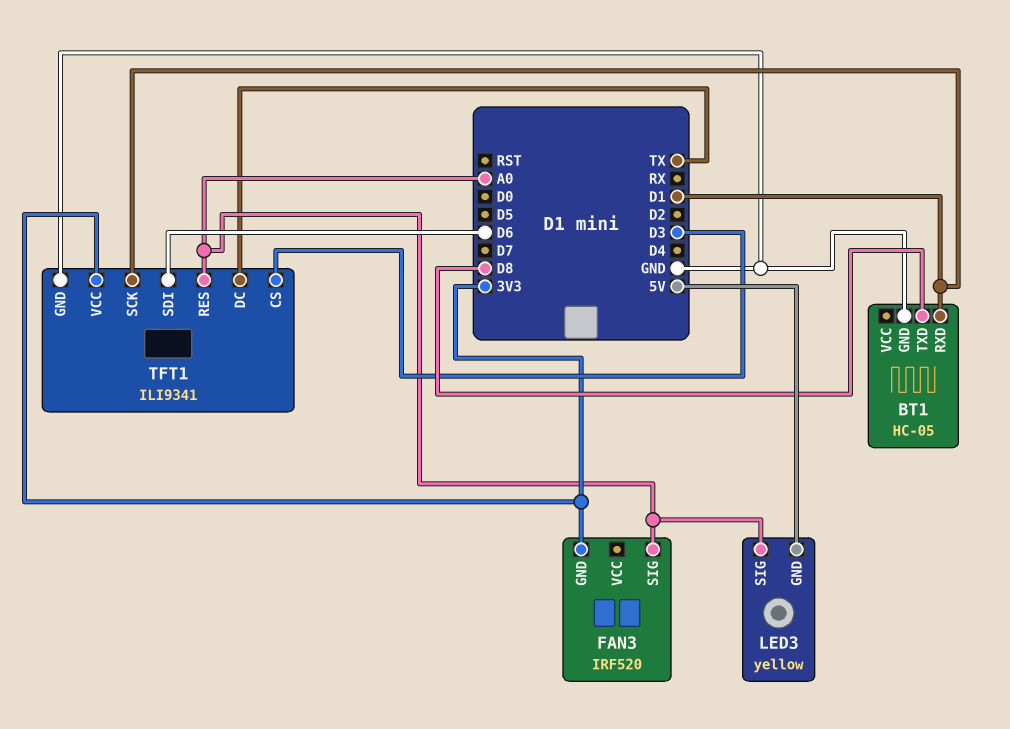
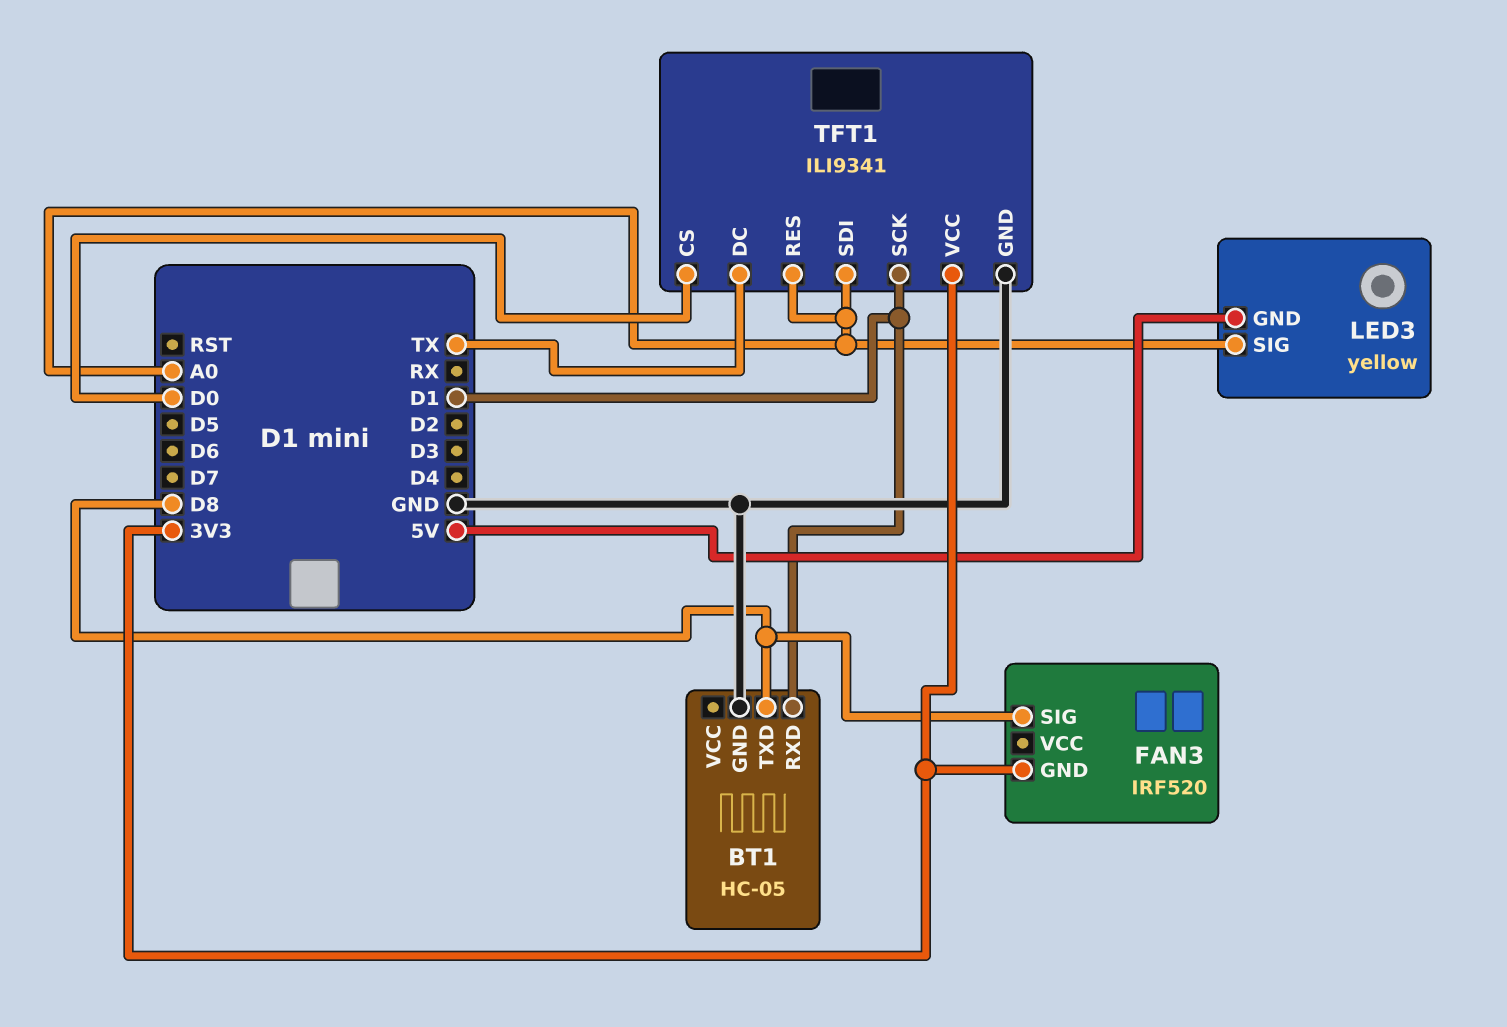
FAN3 pin SIG: A0 -> D8
TFT1 pin CS: D3 -> D0
TFT1 pin SDI: D6 -> A0

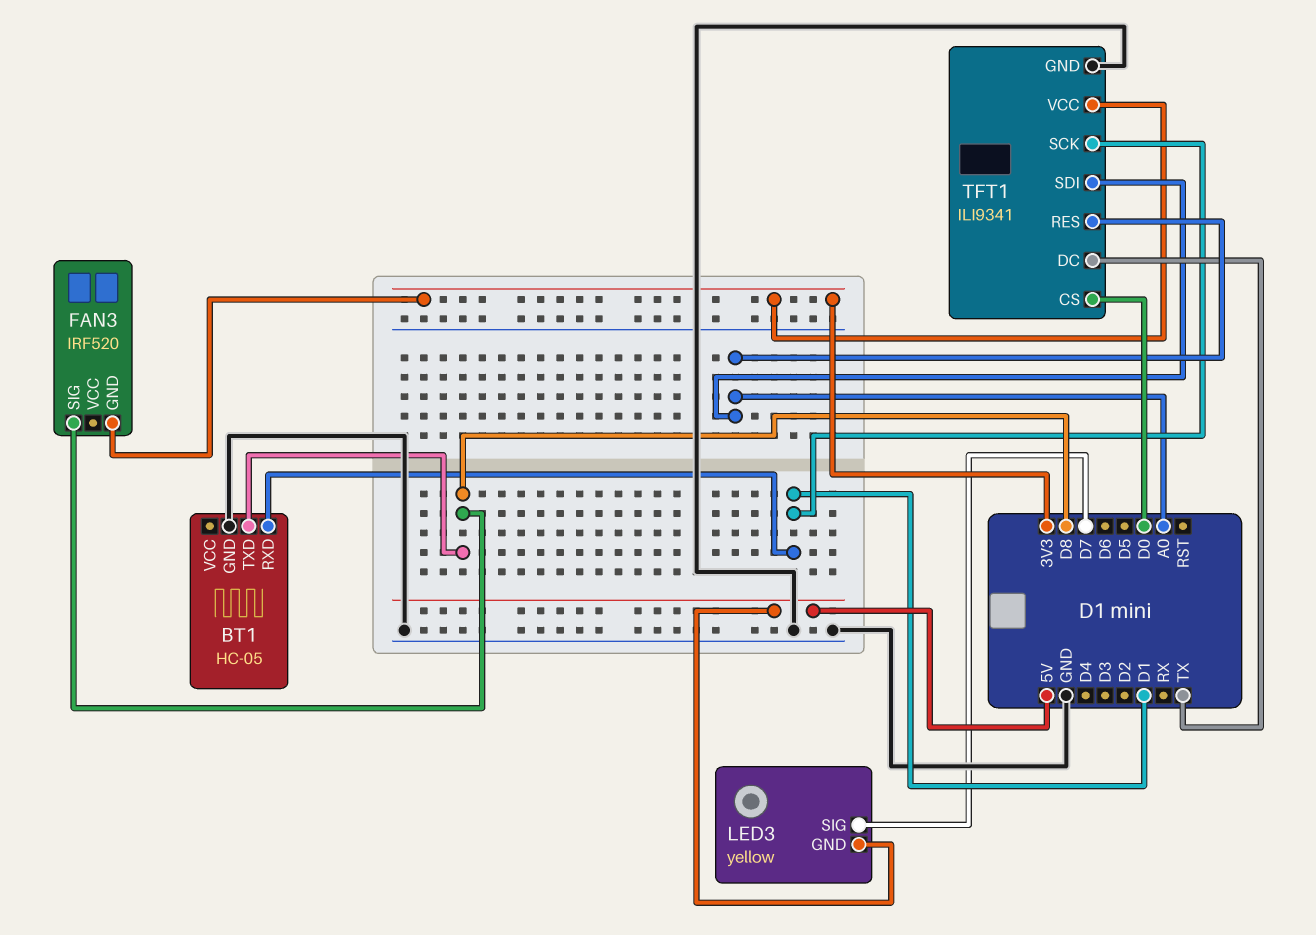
LED3 pin SIG: A0 -> D7

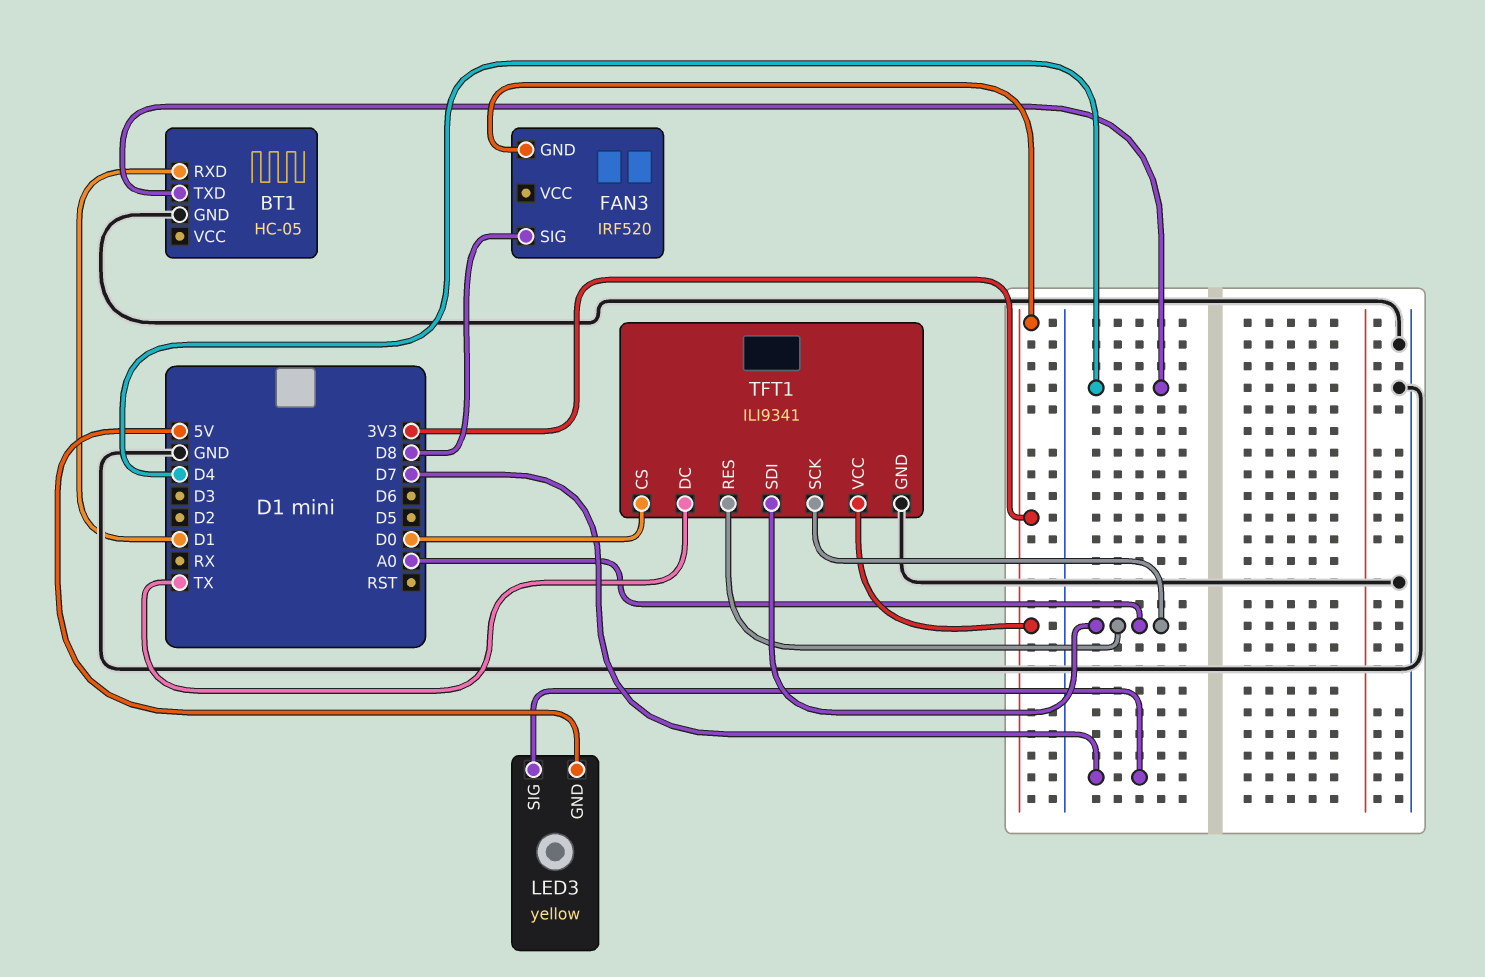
BT1 pin TXD: D8 -> D4
TFT1 pin SCK: D1 -> A0

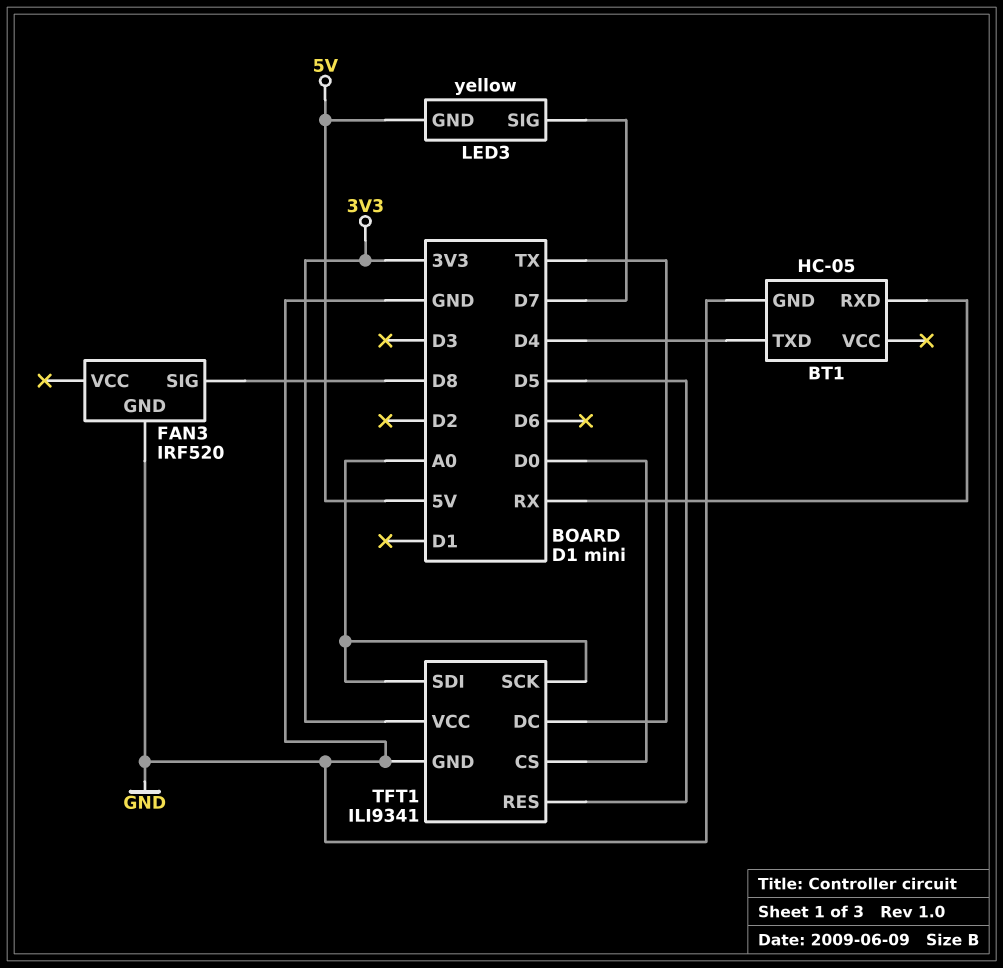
BT1 pin RXD: D1 -> RX
FAN3 pin GND: 3V3 -> GND
TFT1 pin RES: A0 -> D5

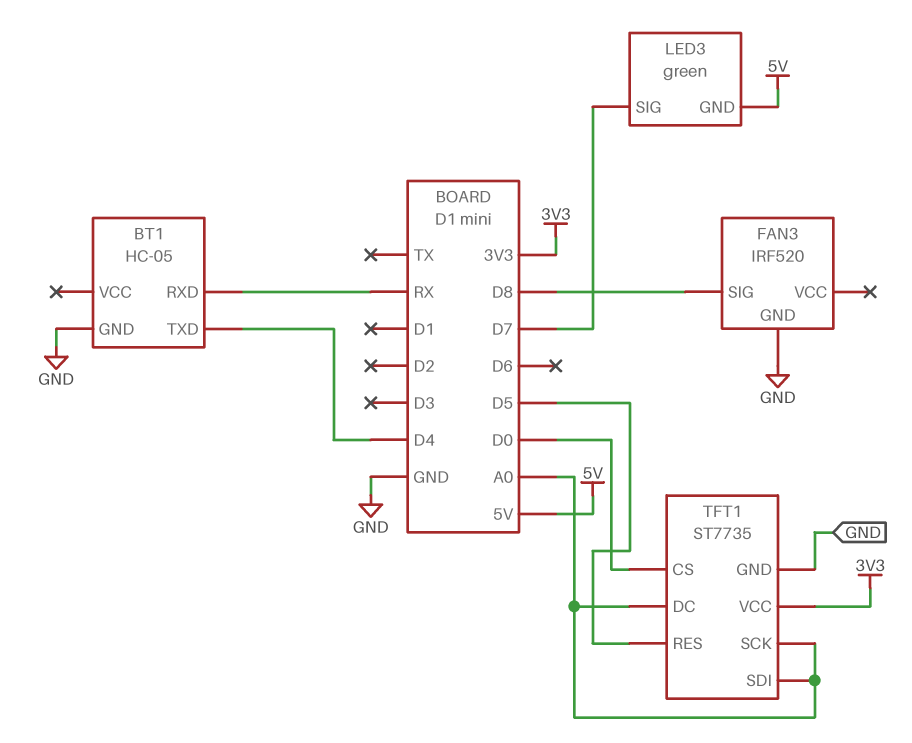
LED3: yellow -> green
TFT1: ILI9341 -> ST7735
TFT1 pin DC: TX -> A0

